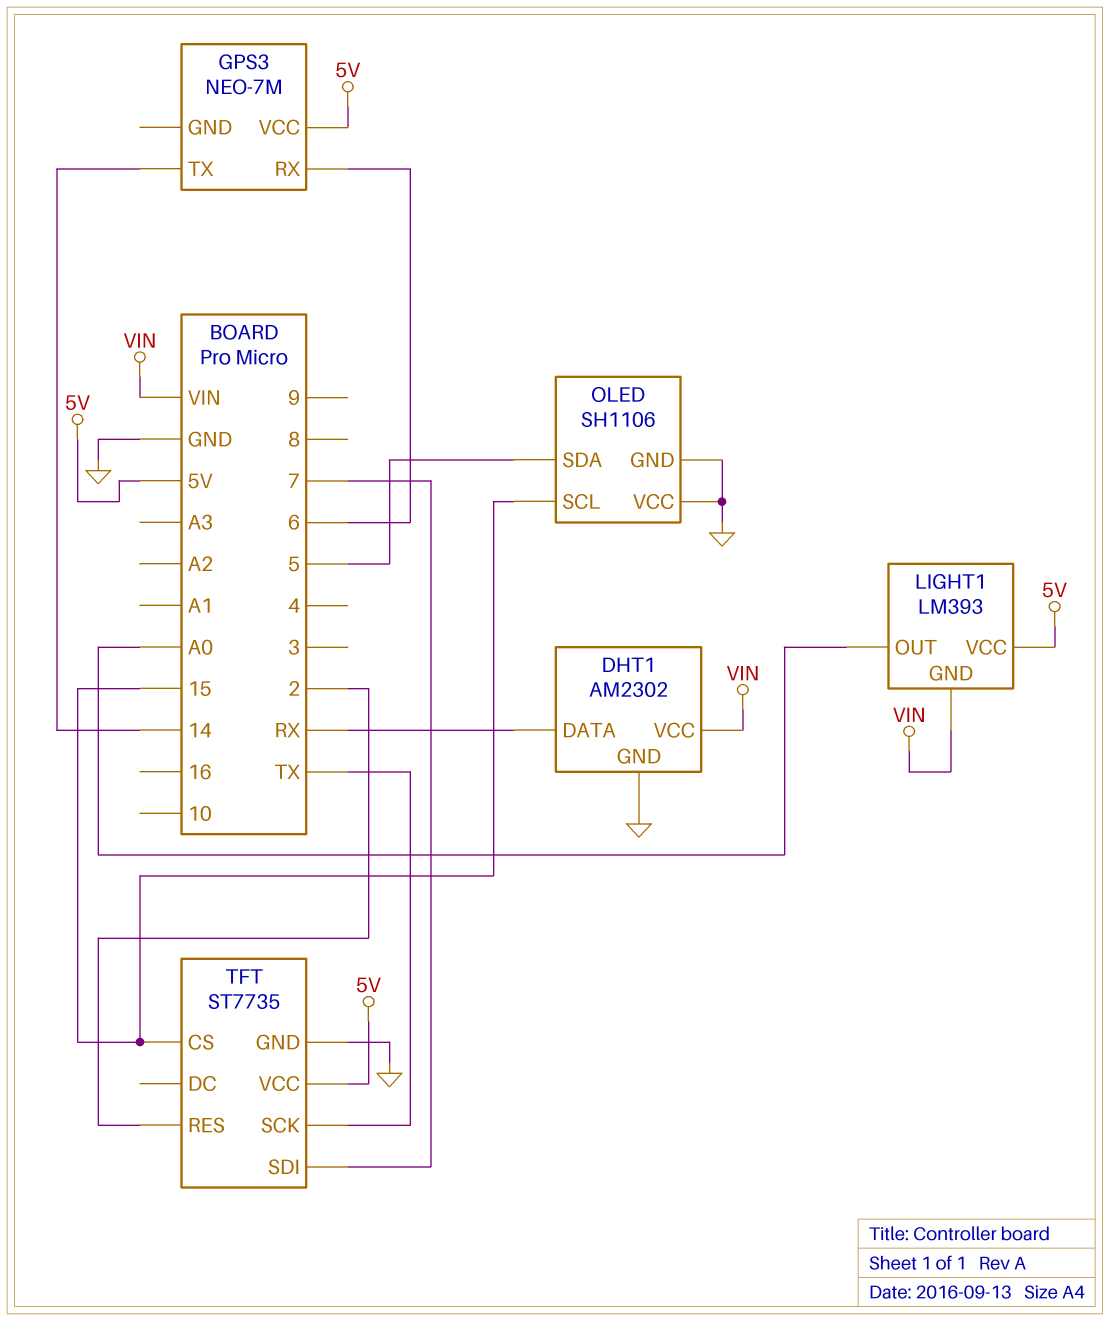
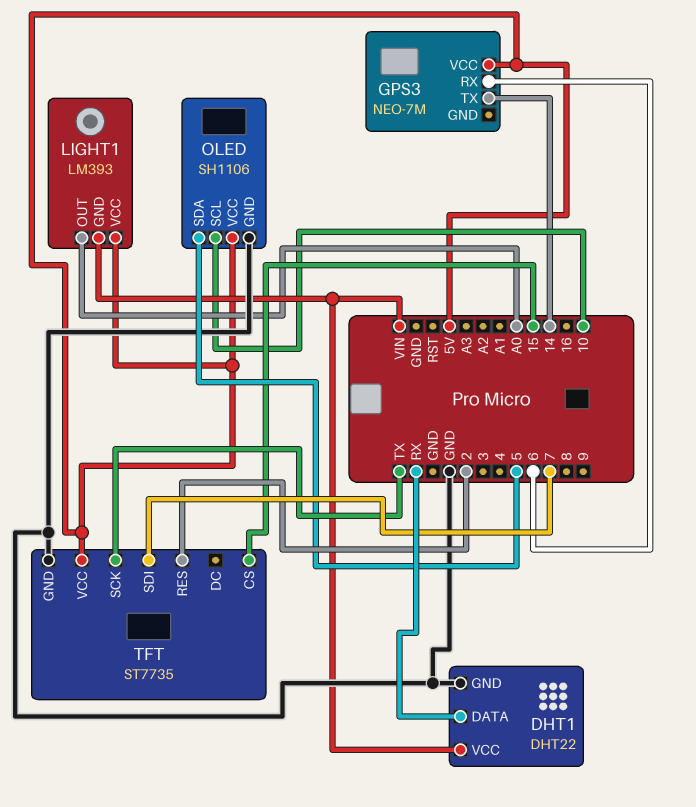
DHT1: AM2302 -> DHT22
OLED pin SCL: 15 -> 10
OLED pin VCC: GND -> 5V

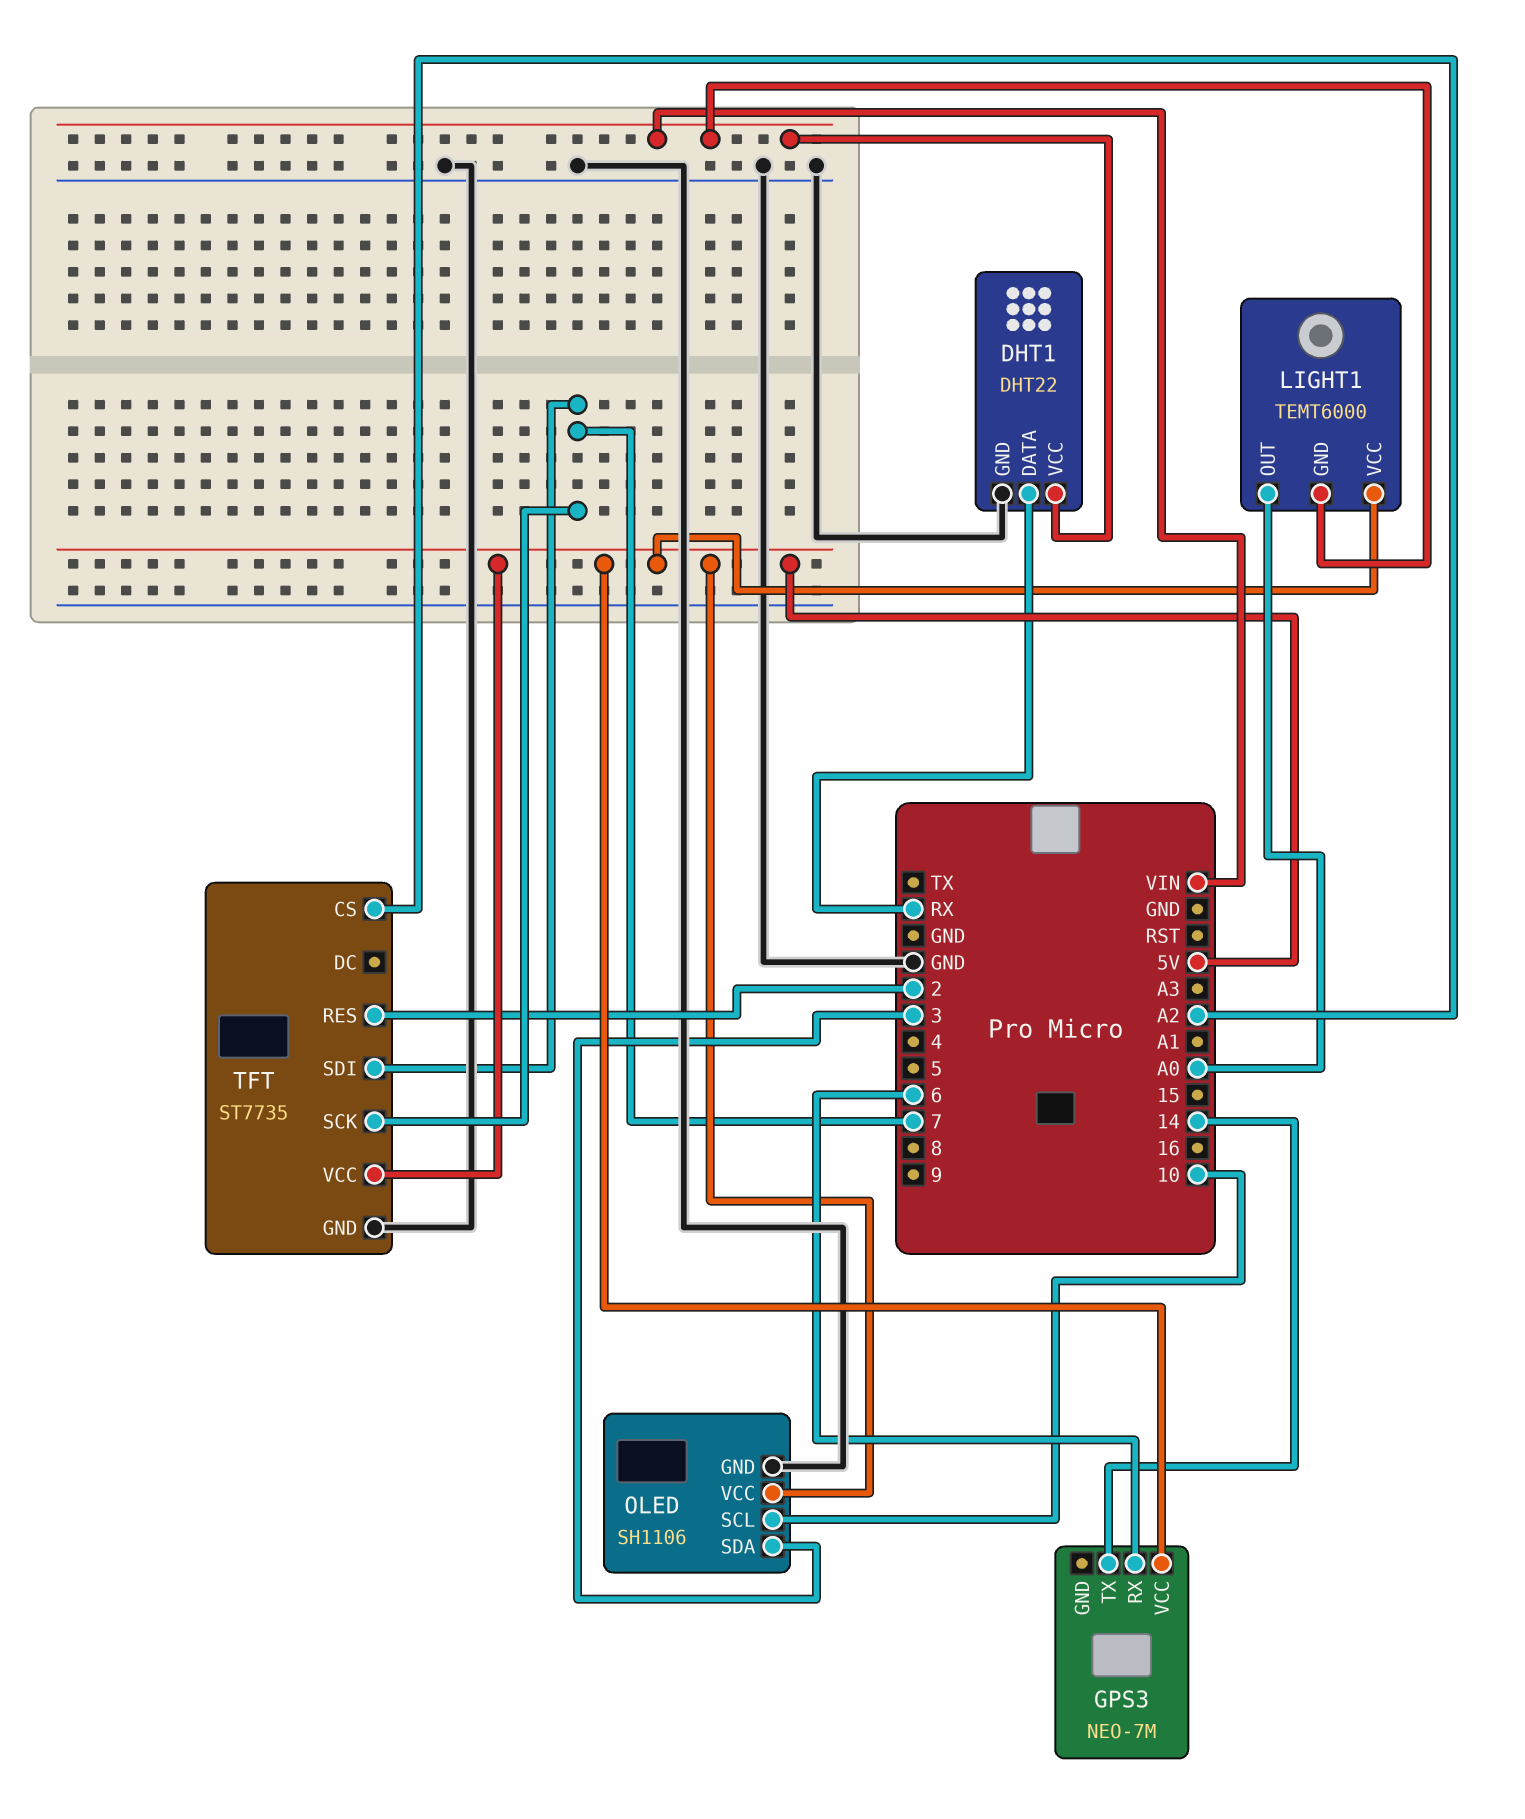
LIGHT1: LM393 -> TEMT6000
OLED pin SDA: 5 -> 3
TFT pin CS: 15 -> A2
TFT pin SCK: TX -> 7

